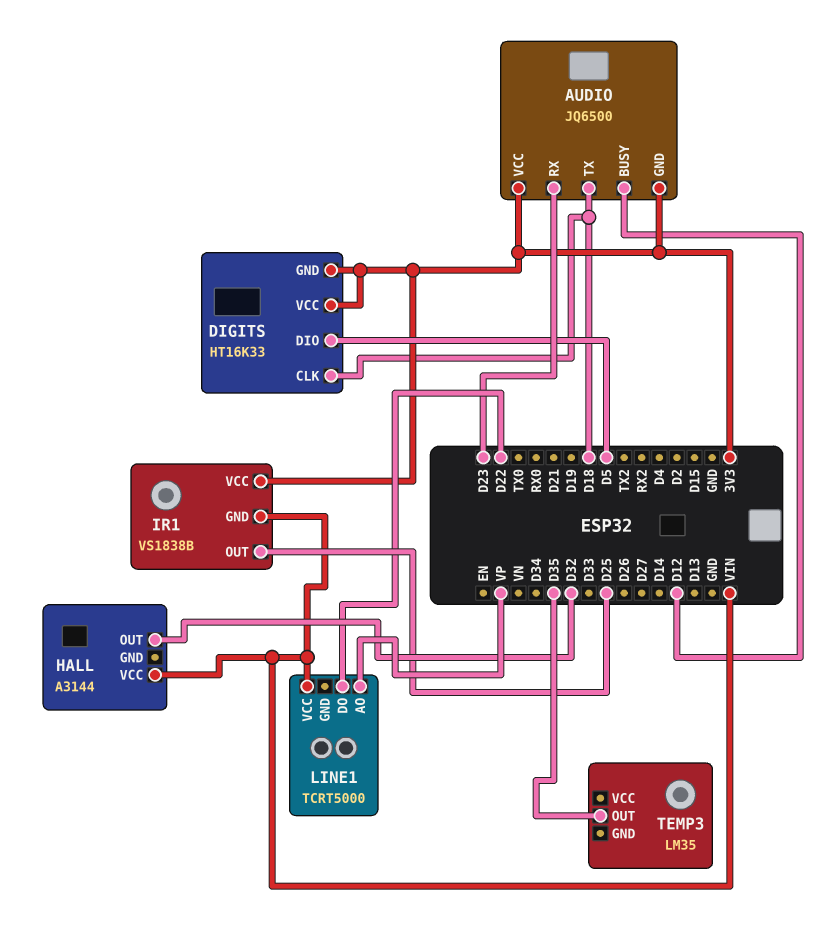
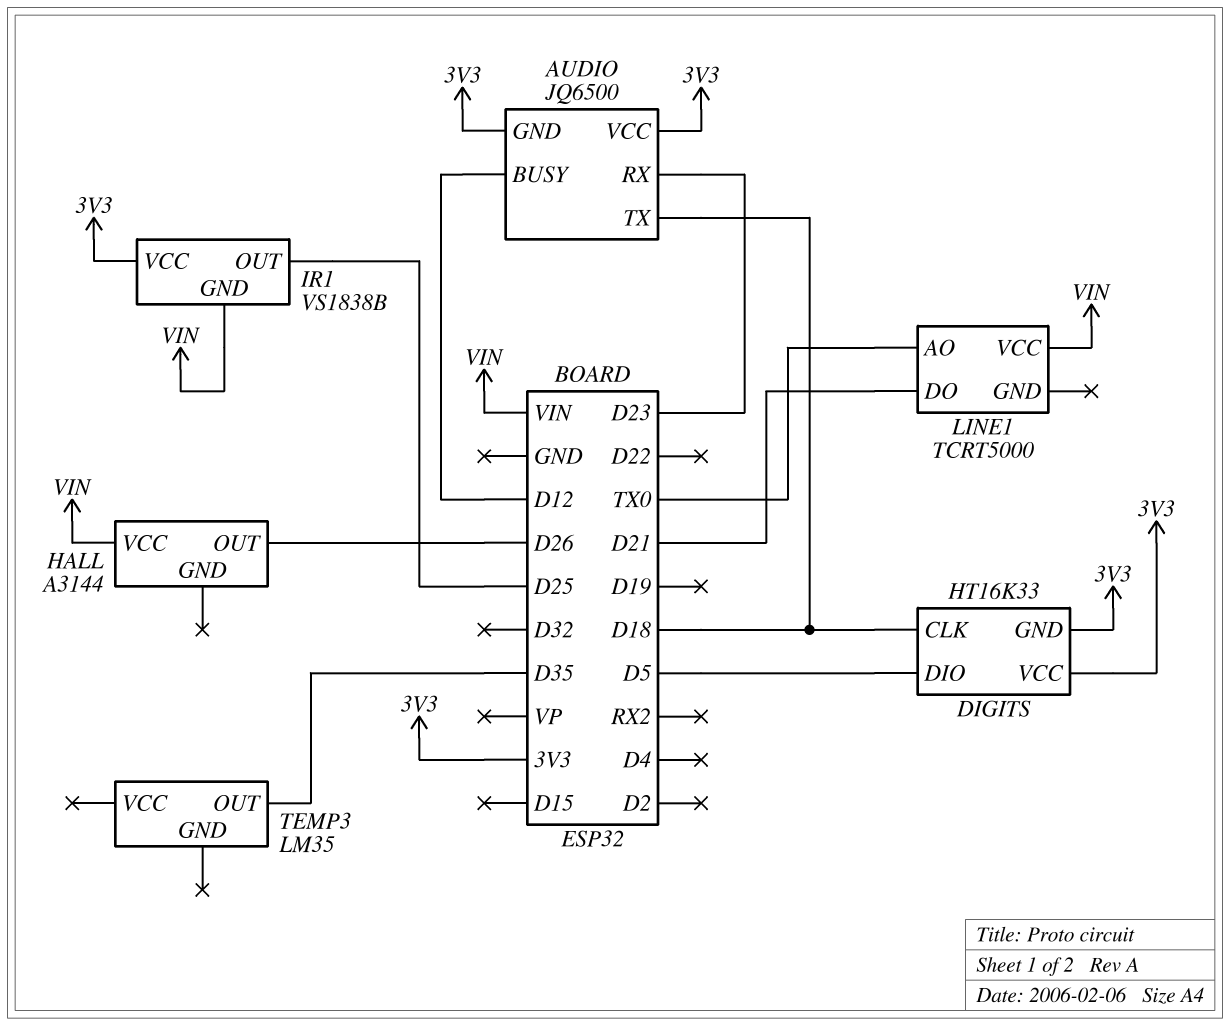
HALL pin OUT: D32 -> D26
LINE1 pin AO: VP -> TX0
LINE1 pin DO: D22 -> D21

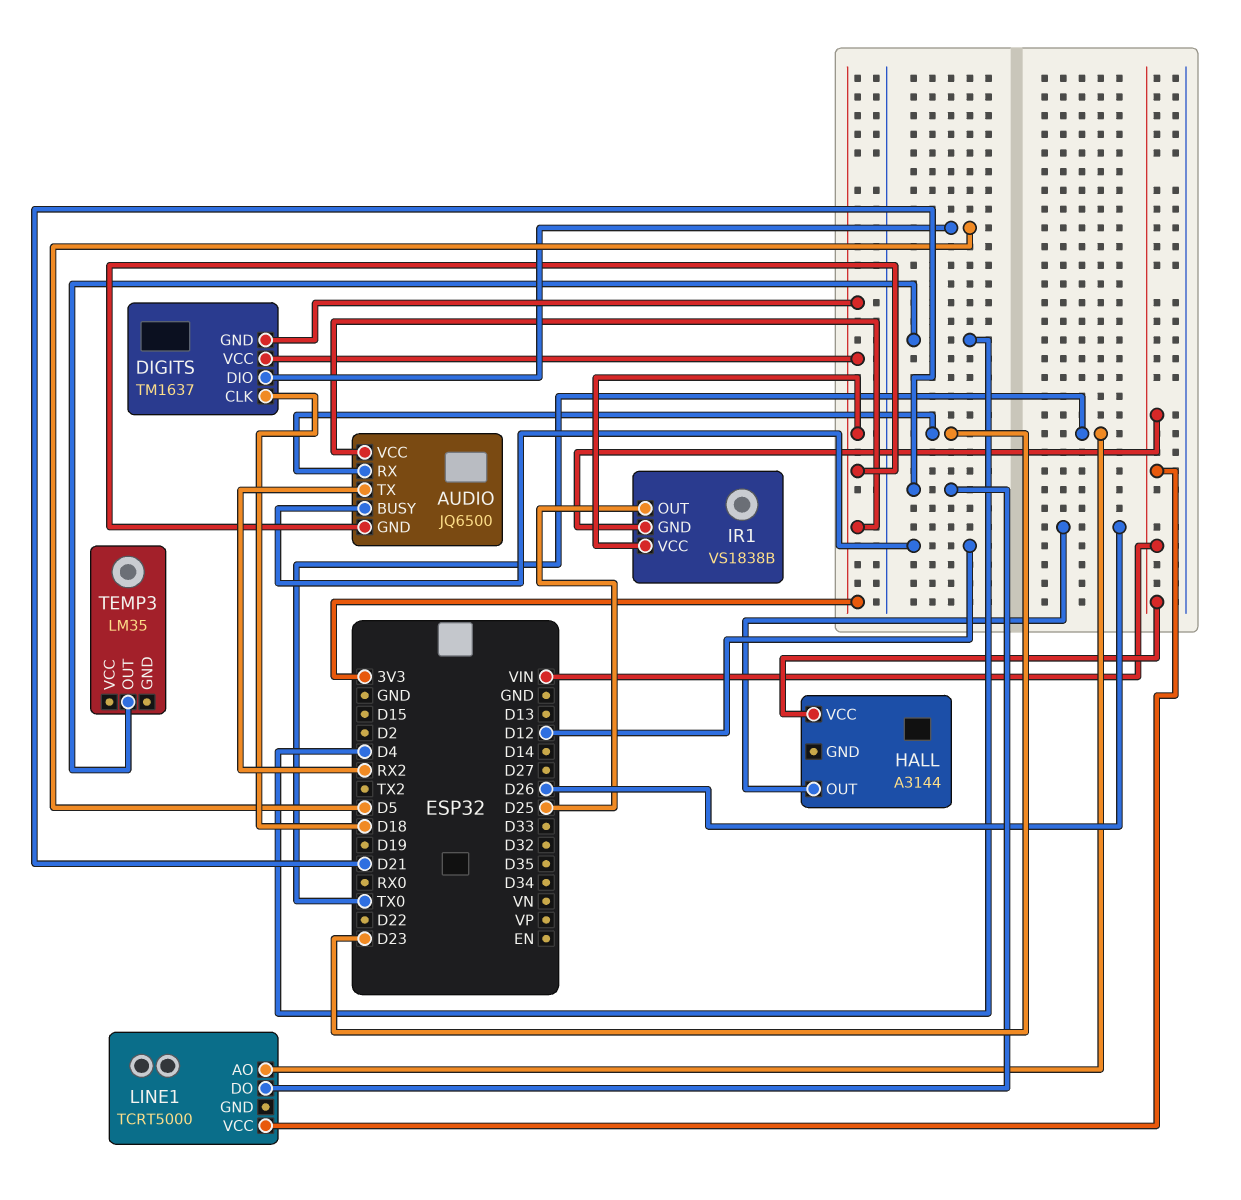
AUDIO pin TX: D18 -> RX2
DIGITS: HT16K33 -> TM1637
TEMP3 pin OUT: D35 -> D4

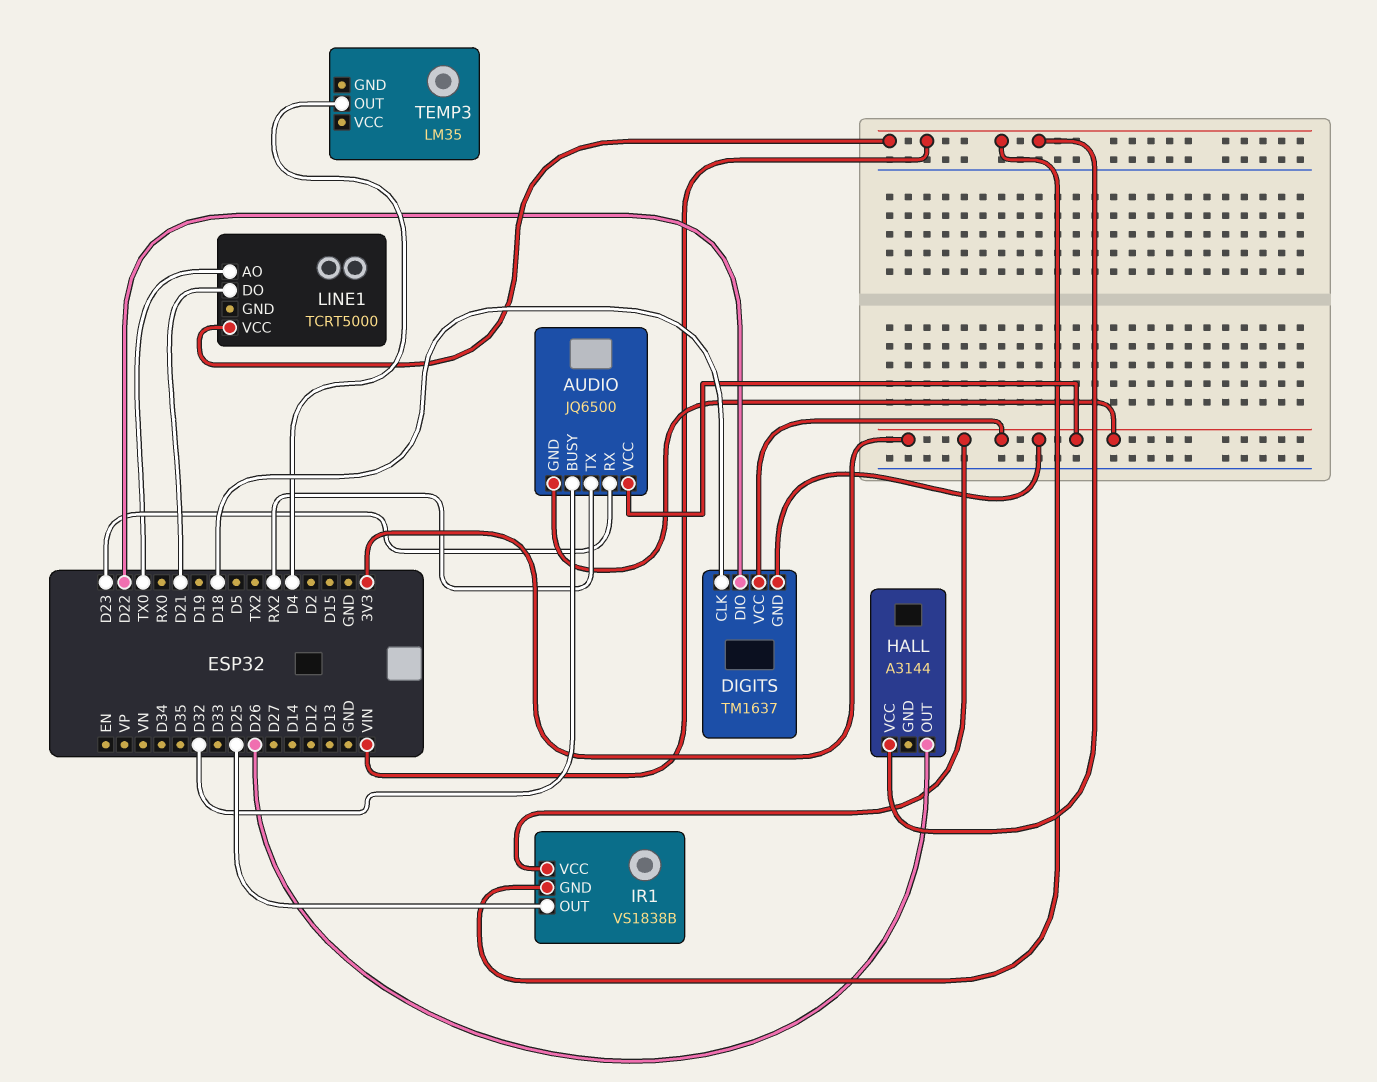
AUDIO pin BUSY: D12 -> D32
DIGITS pin DIO: D5 -> D22

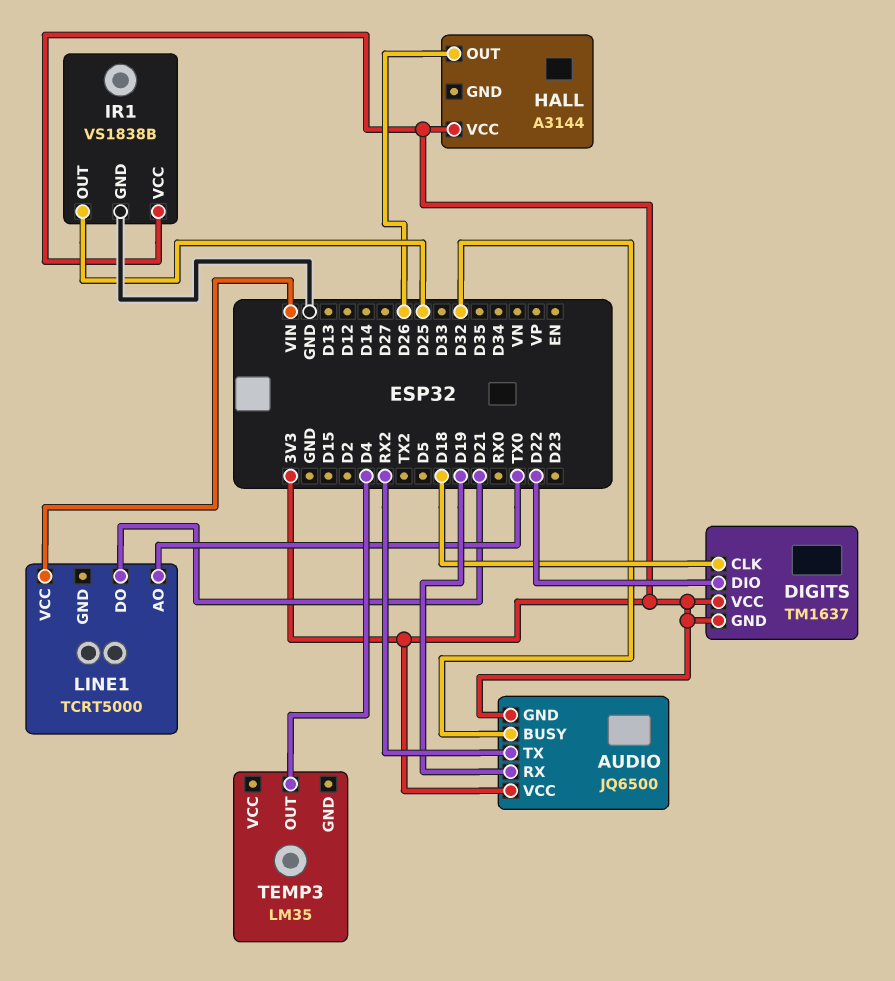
AUDIO pin RX: D23 -> D19
HALL pin VCC: VIN -> 3V3
IR1 pin GND: VIN -> GND

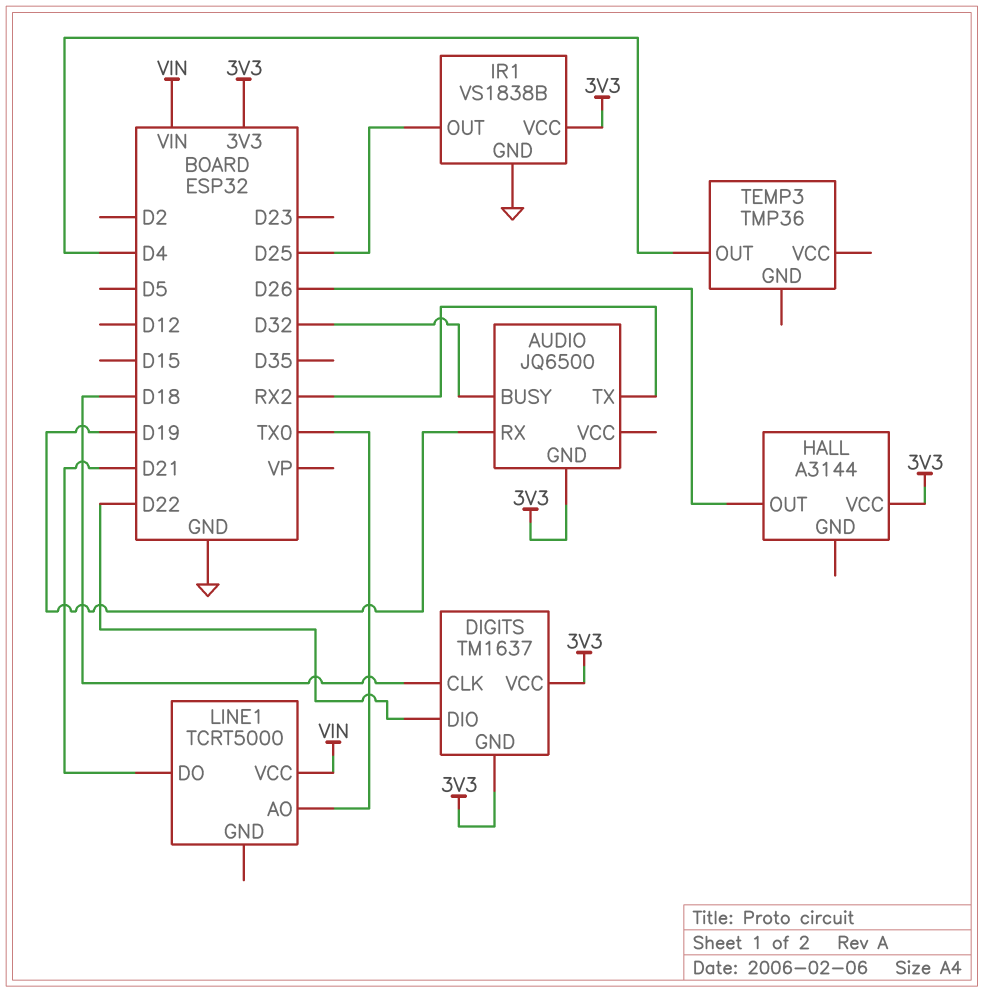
AUDIO pin VCC: 3V3 -> none
TEMP3: LM35 -> TMP36

